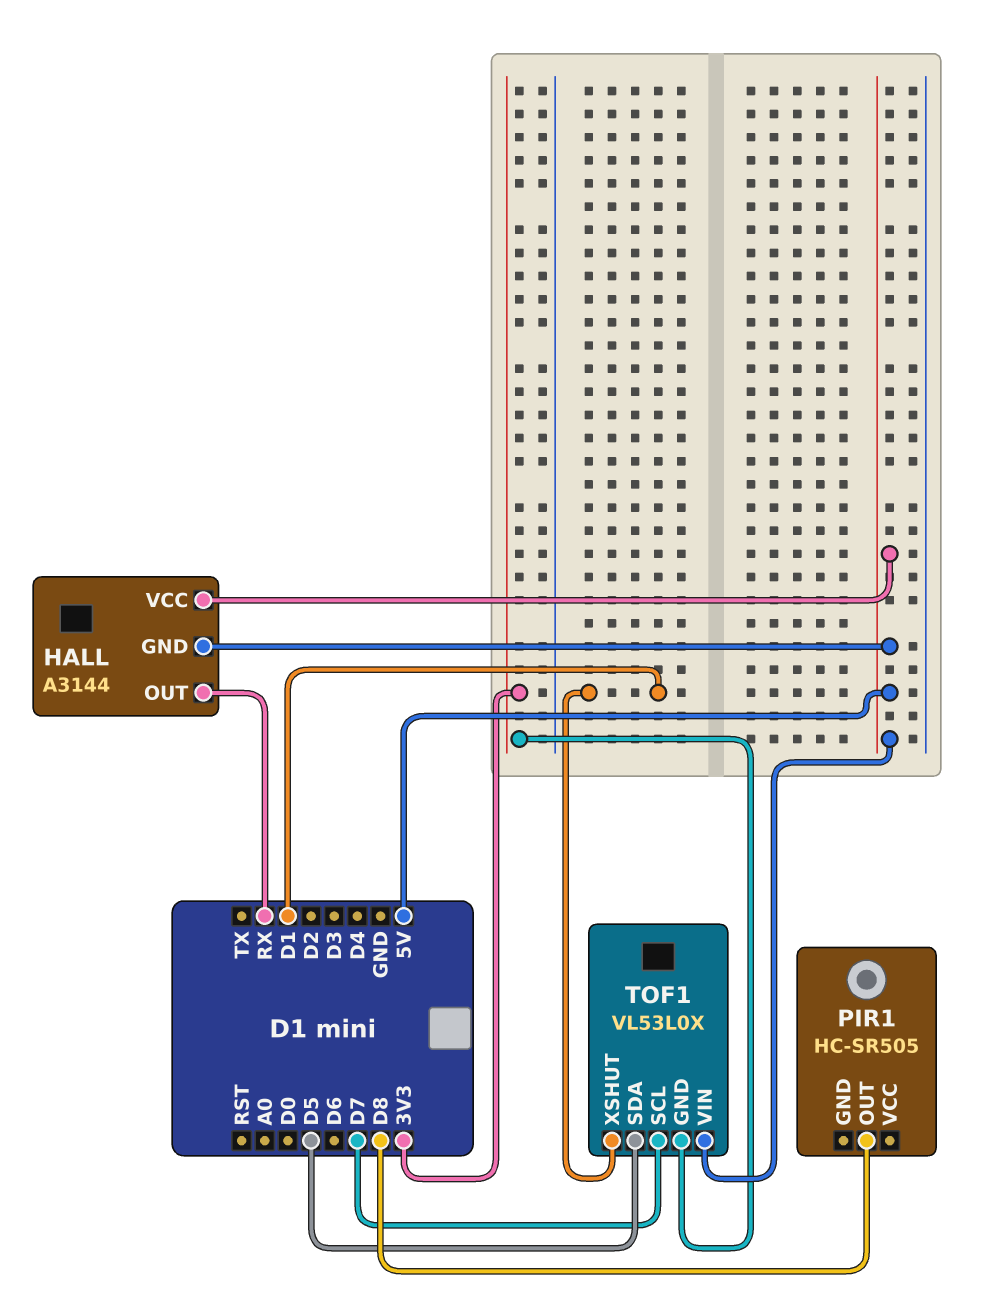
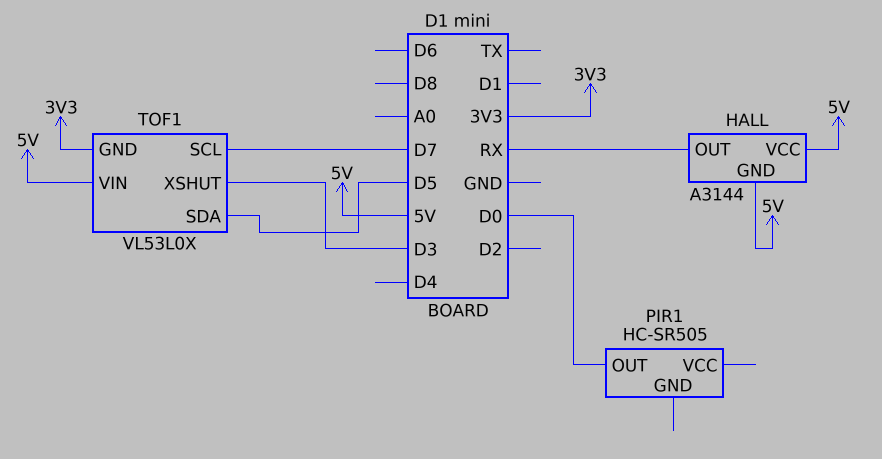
PIR1 pin OUT: D8 -> D0
TOF1 pin XSHUT: D1 -> D3

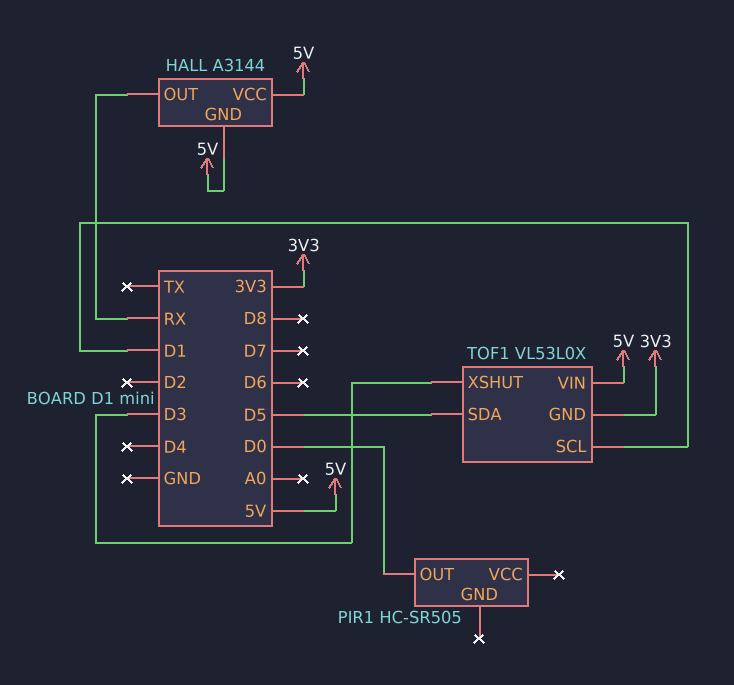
TOF1 pin SCL: D7 -> D1

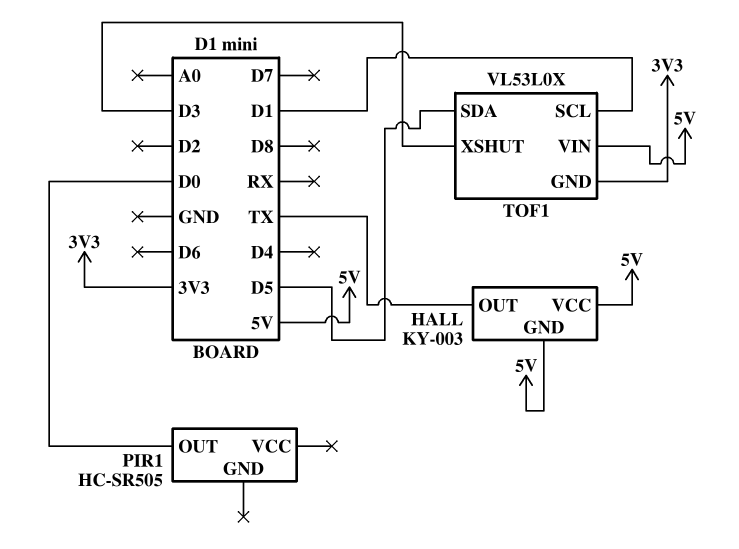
HALL: A3144 -> KY-003
HALL pin OUT: RX -> TX

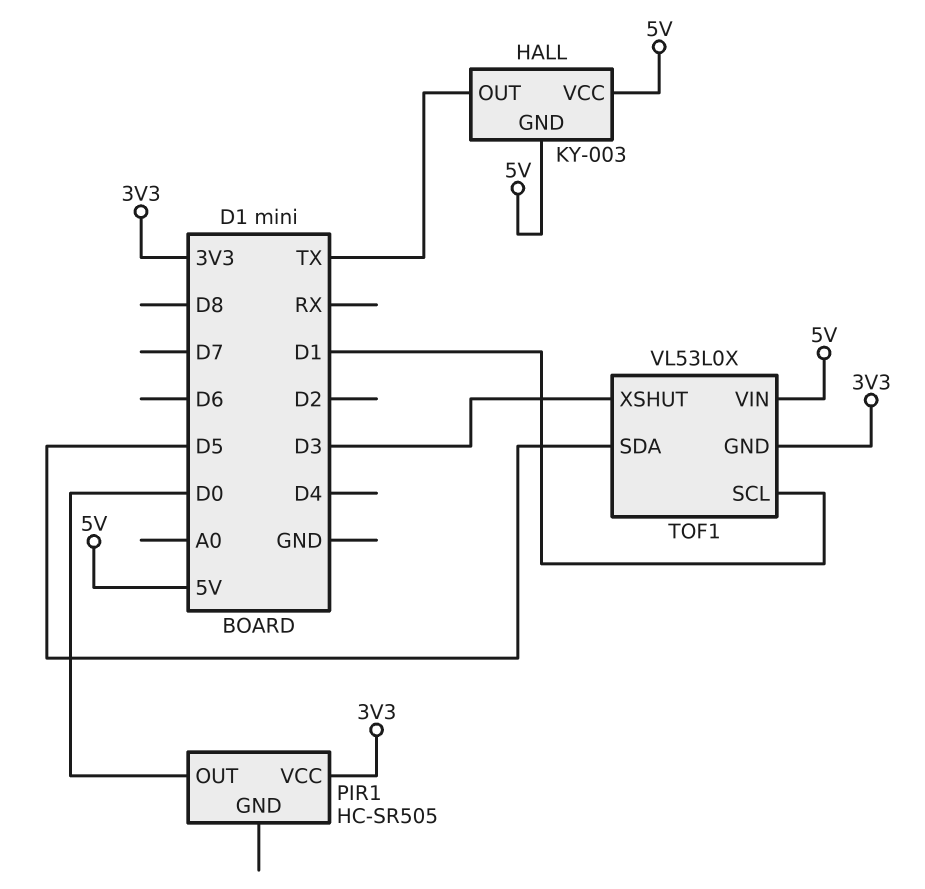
PIR1 pin VCC: none -> 3V3

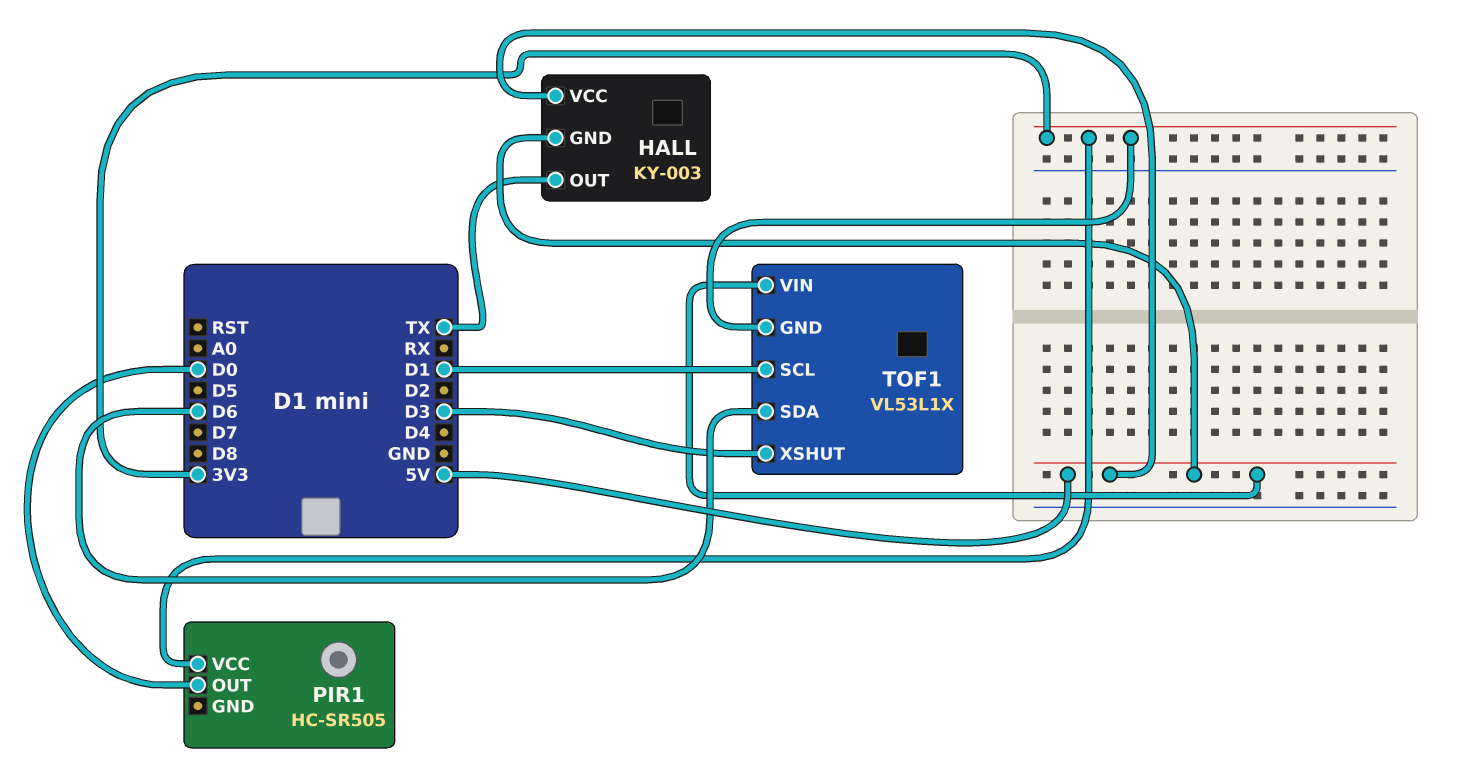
TOF1: VL53L0X -> VL53L1X
TOF1 pin SDA: D5 -> D6

